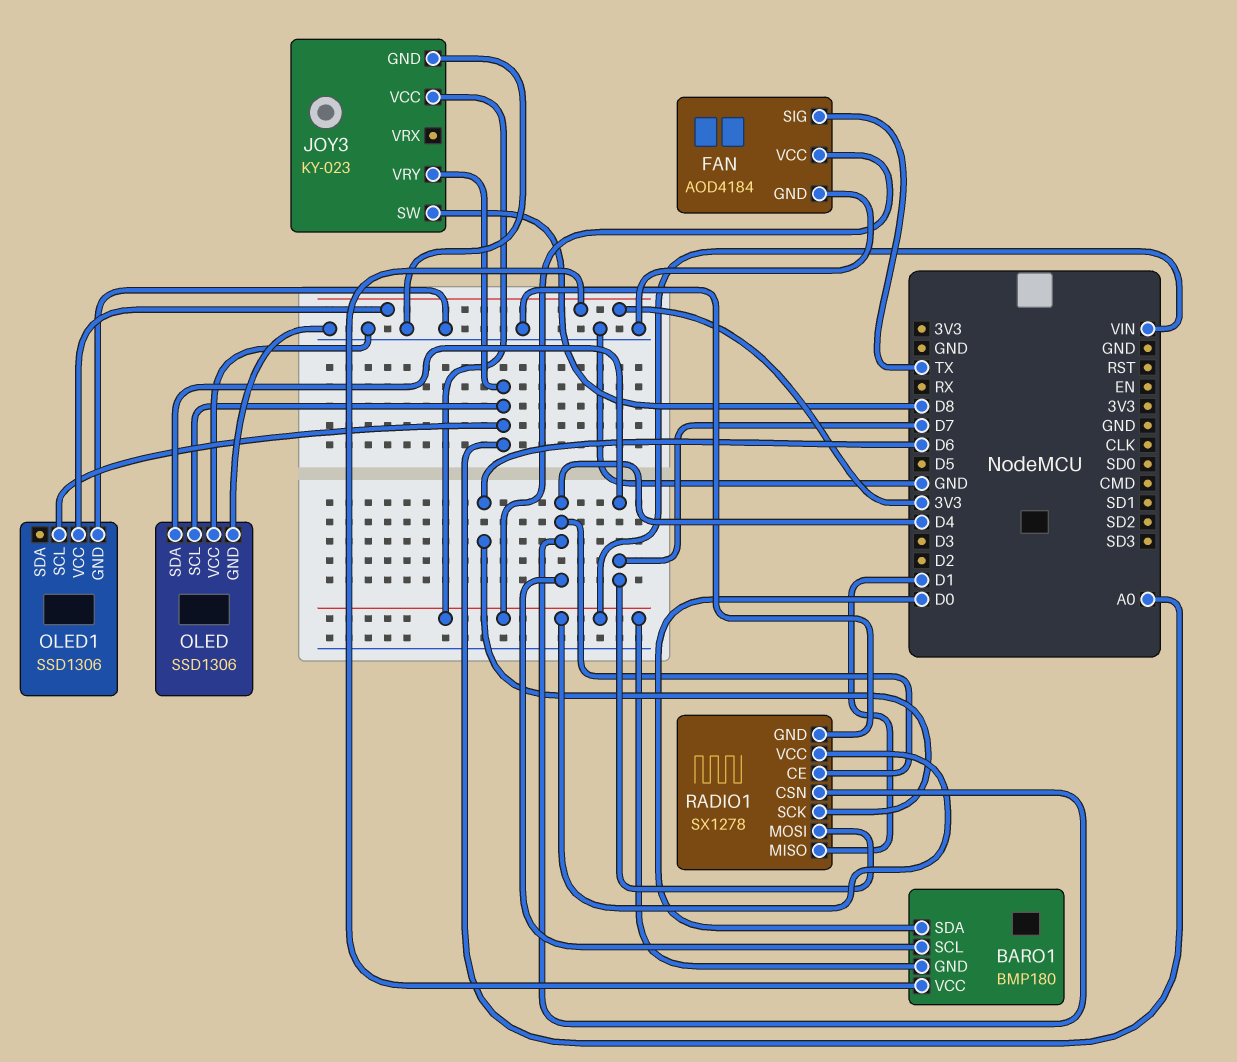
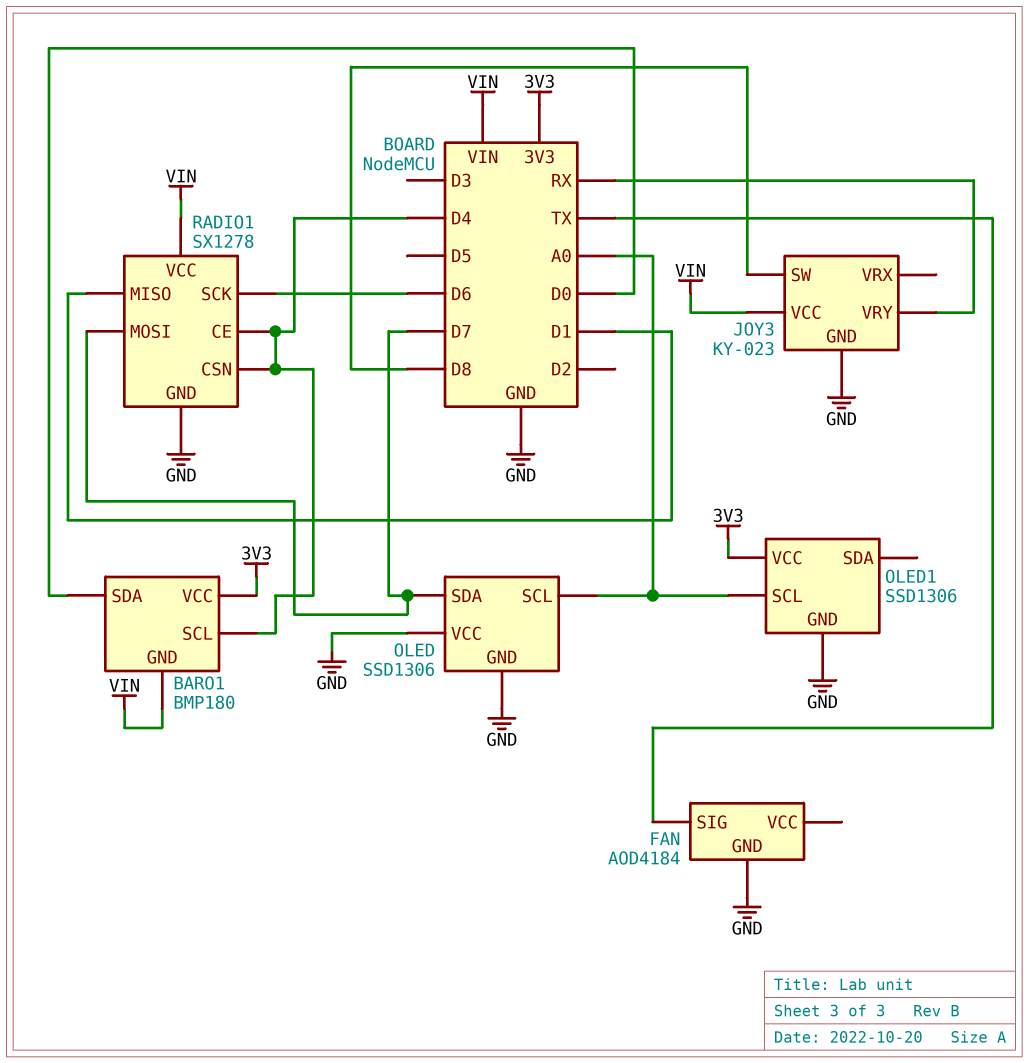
FAN pin VCC: VIN -> none
JOY3 pin VRY: A0 -> RX

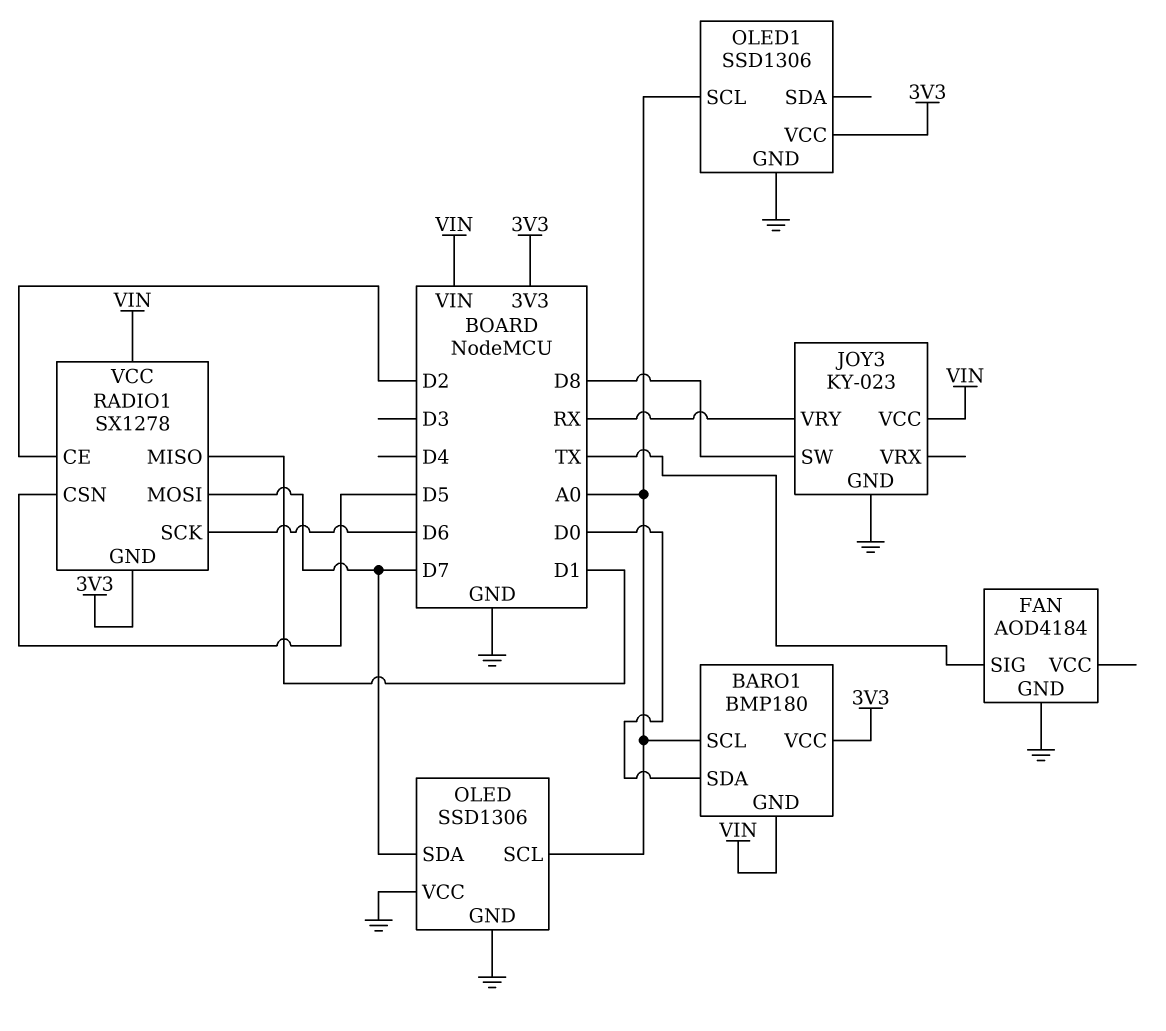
BARO1 pin SCL: D4 -> A0
RADIO1 pin CE: D4 -> D2
RADIO1 pin CSN: D4 -> D5
RADIO1 pin GND: GND -> 3V3

